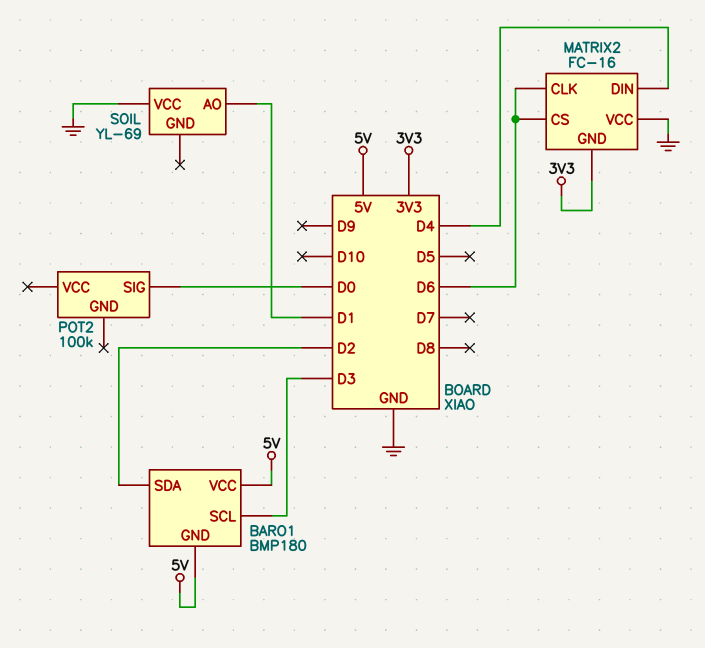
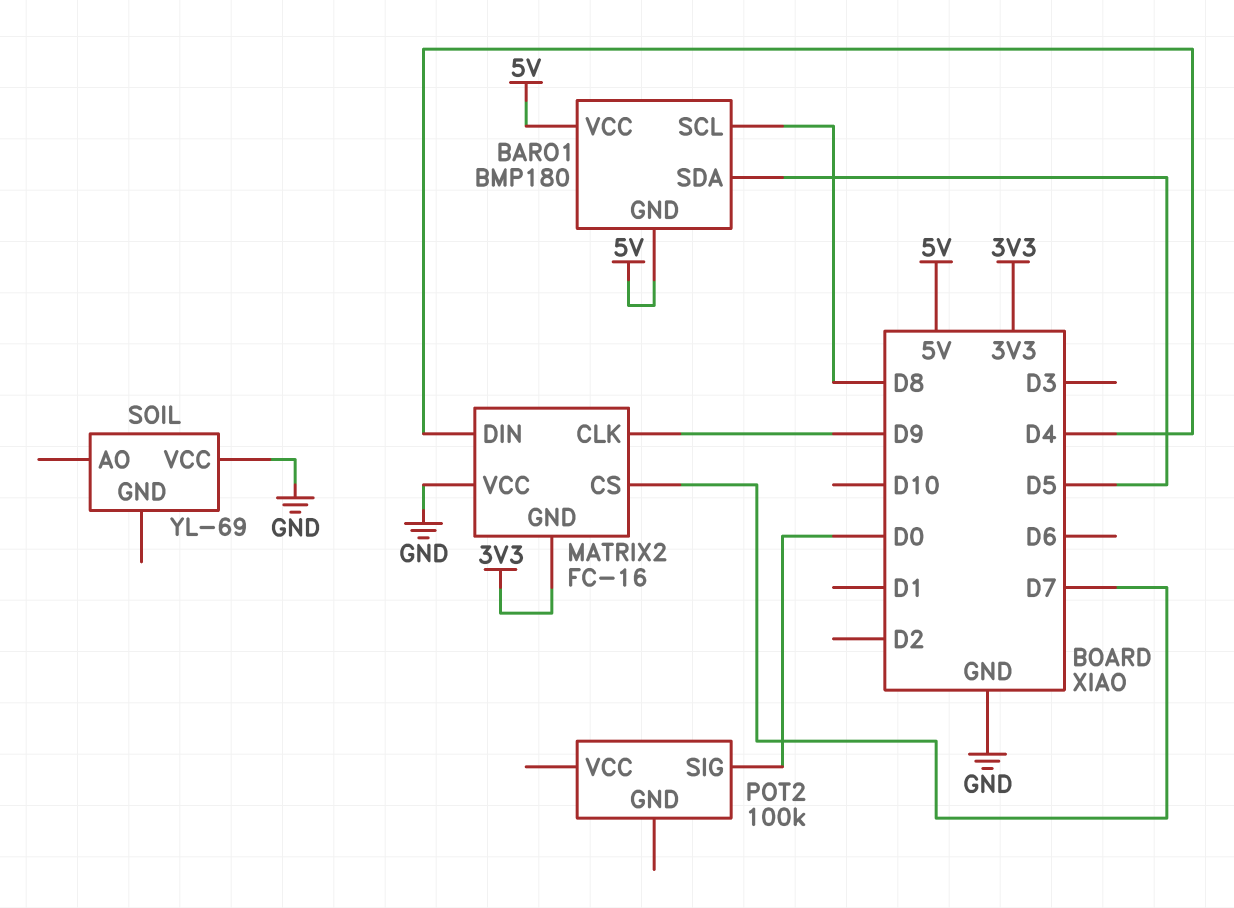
BARO1 pin SCL: D3 -> D8
BARO1 pin SDA: D2 -> D5
MATRIX2 pin CLK: D6 -> D9
MATRIX2 pin CS: D6 -> D7
SOIL pin AO: D1 -> none

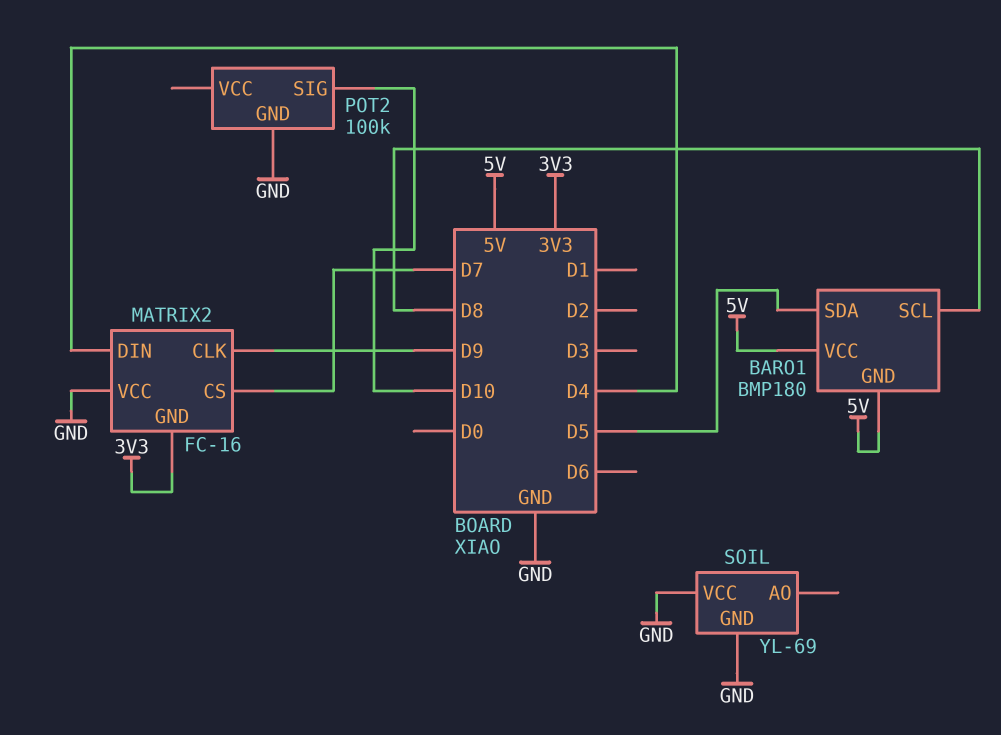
POT2 pin GND: none -> GND
POT2 pin SIG: D0 -> D10
SOIL pin GND: none -> GND

